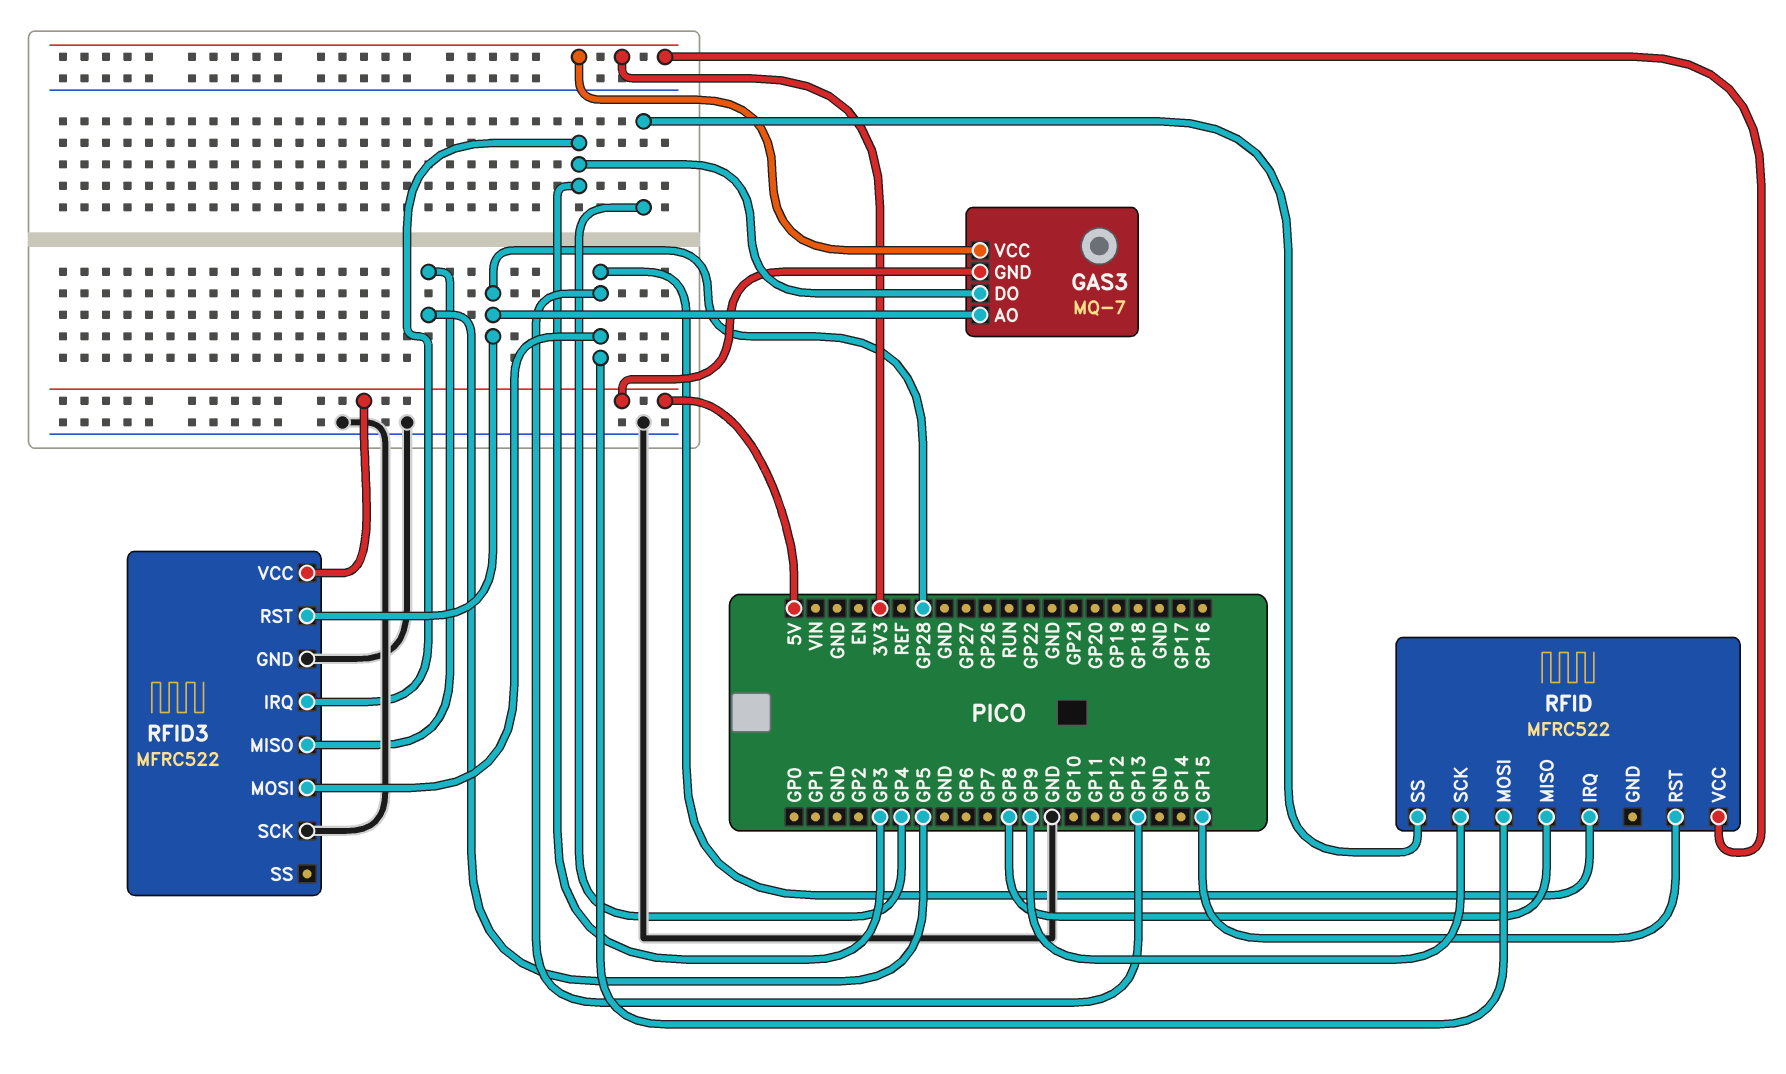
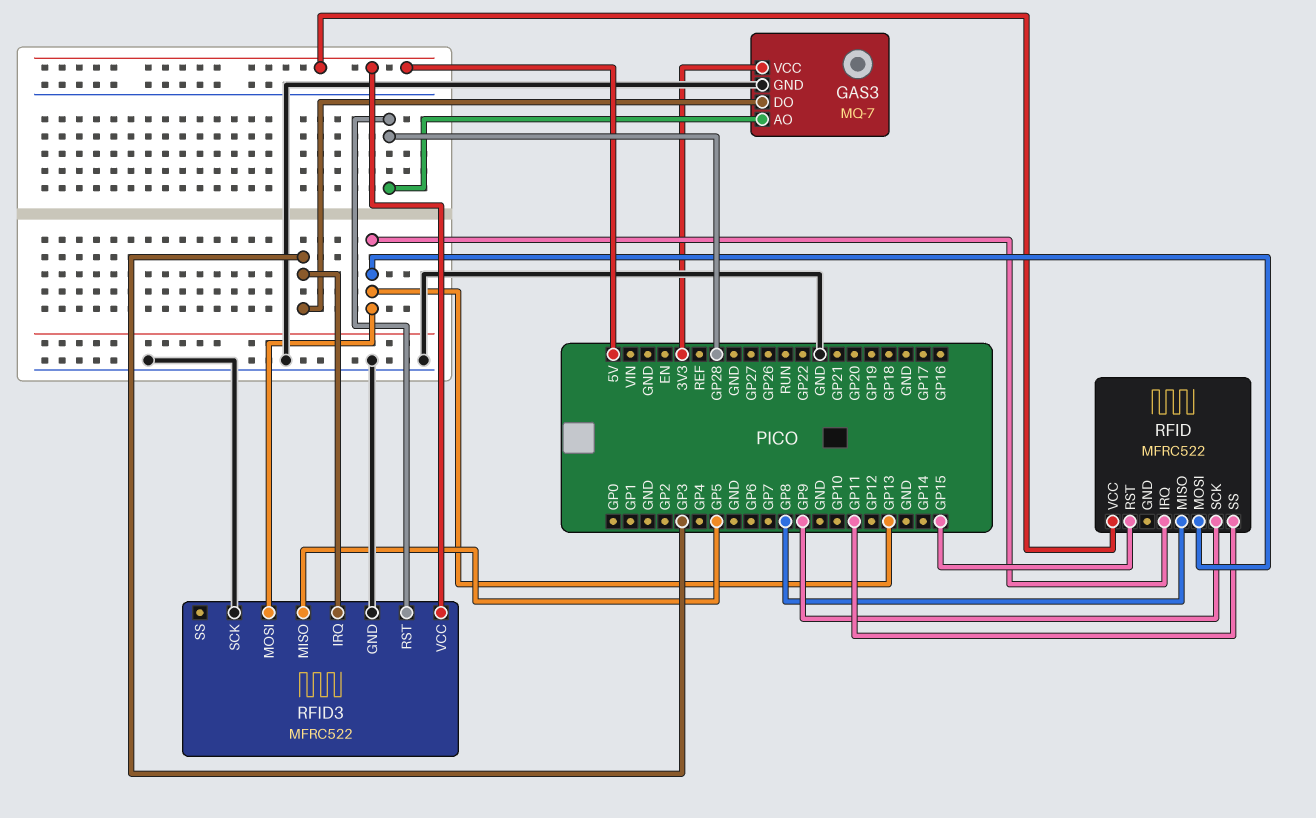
GAS3 pin GND: 5V -> GND
RFID pin SS: GP4 -> GP11
RFID pin VCC: 3V3 -> 5V

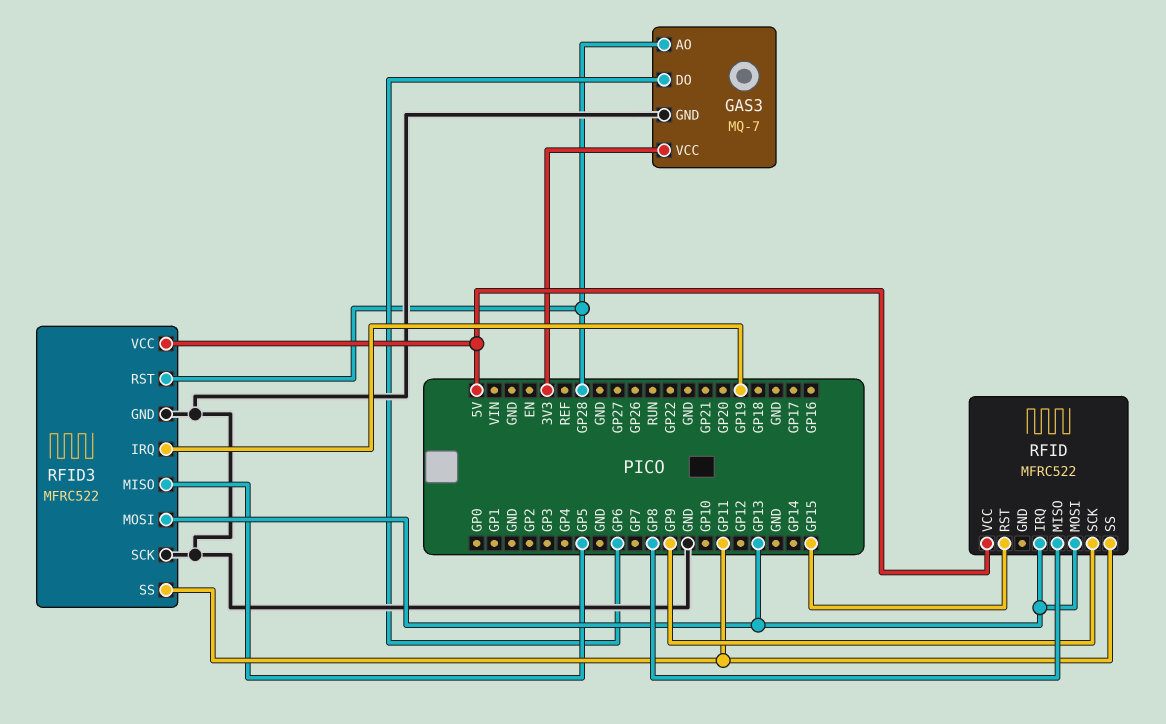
GAS3 pin DO: GP3 -> GP6
RFID3 pin IRQ: GP3 -> GP19
RFID3 pin SS: none -> GP11

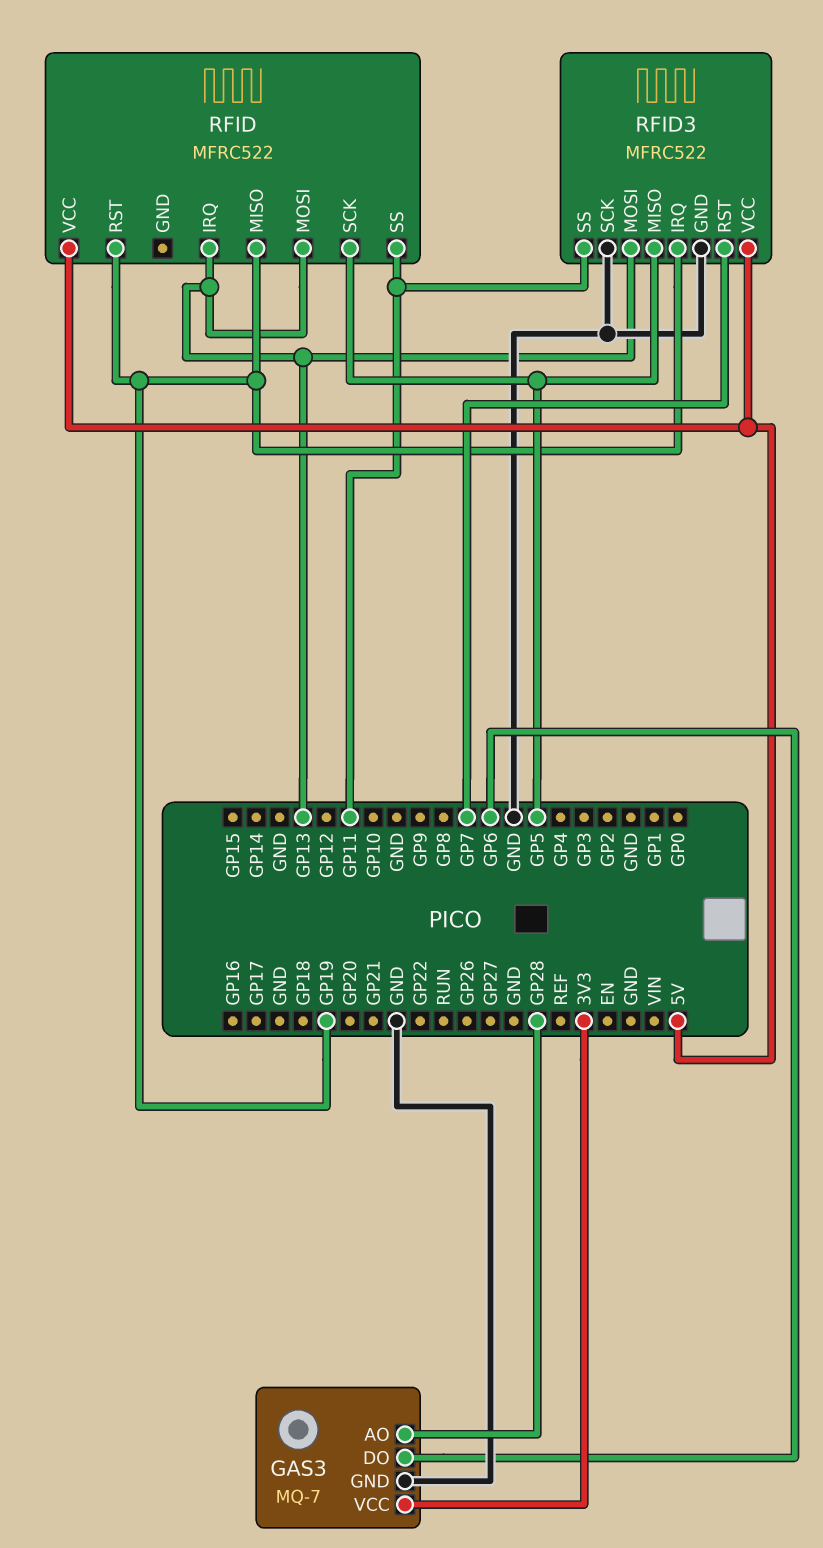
RFID pin MISO: GP8 -> GP19
RFID pin RST: GP15 -> GP19
RFID pin SCK: GP9 -> GP5
RFID3 pin RST: GP28 -> GP7

